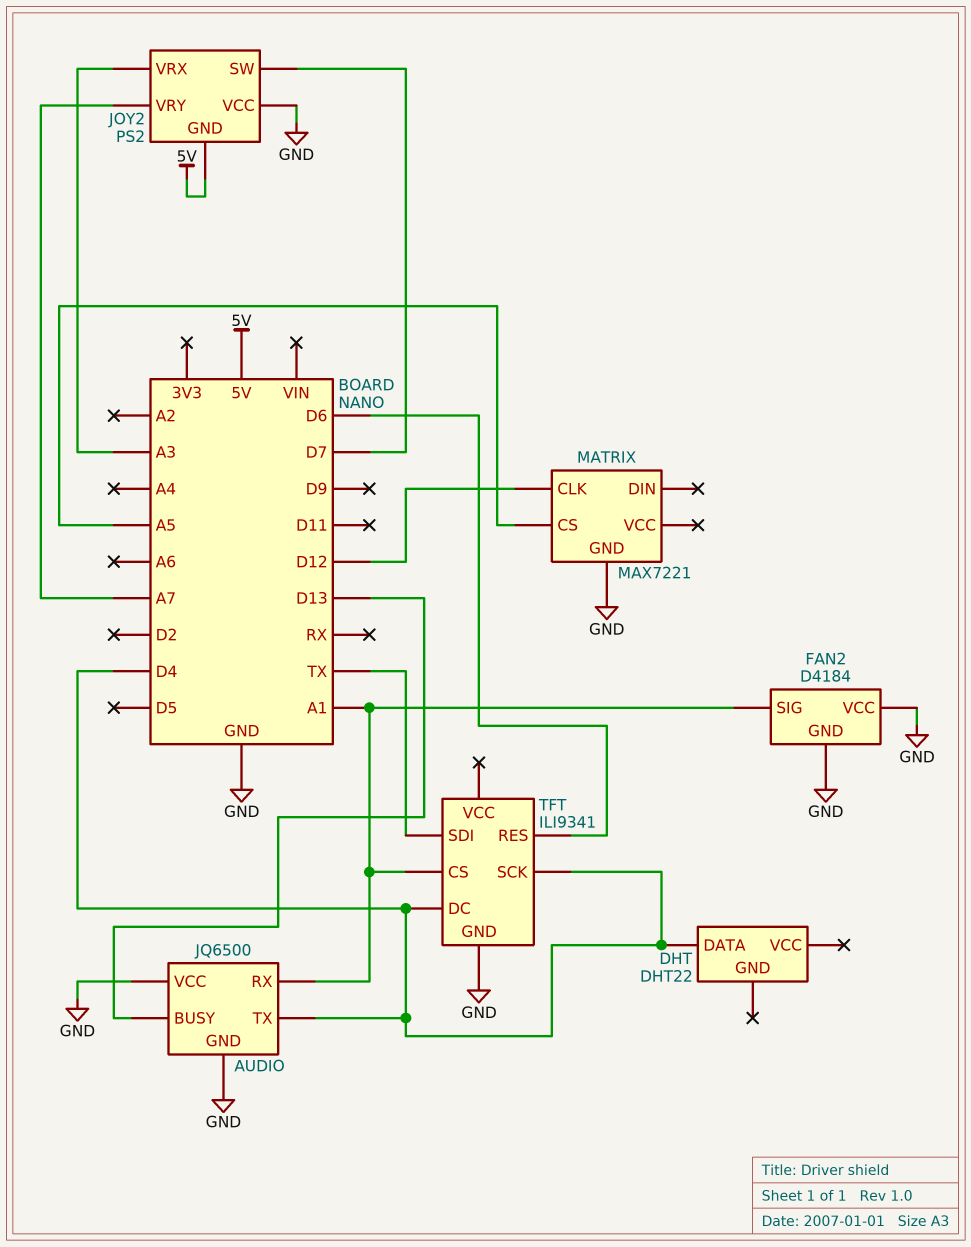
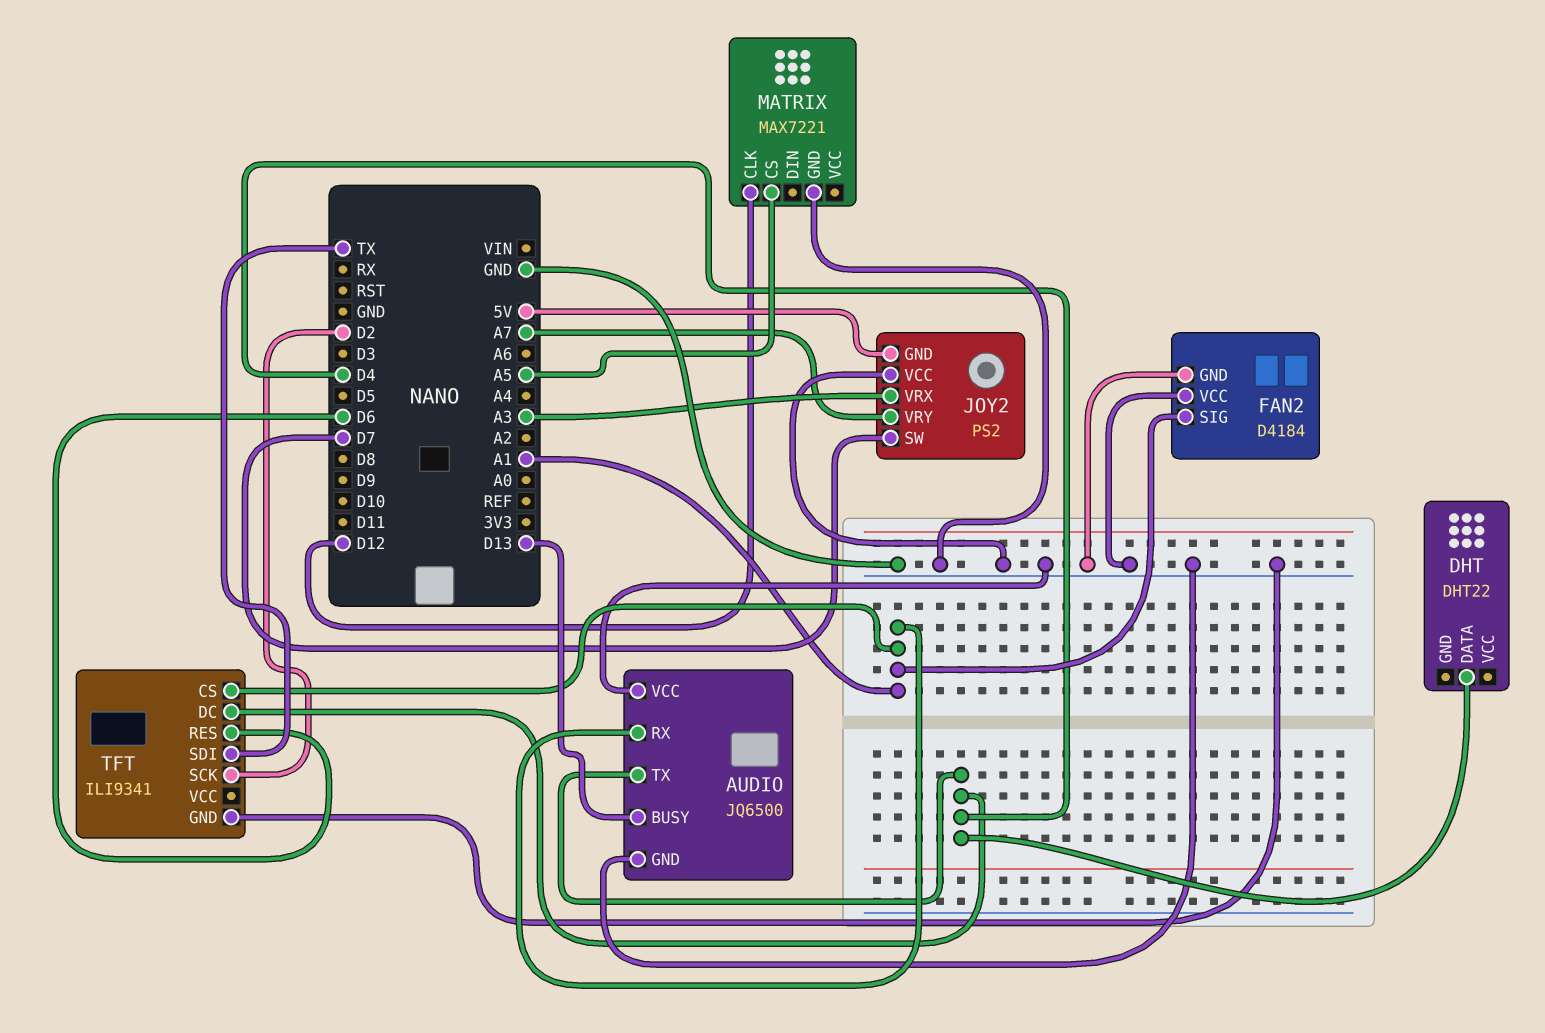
TFT pin SCK: D4 -> D2

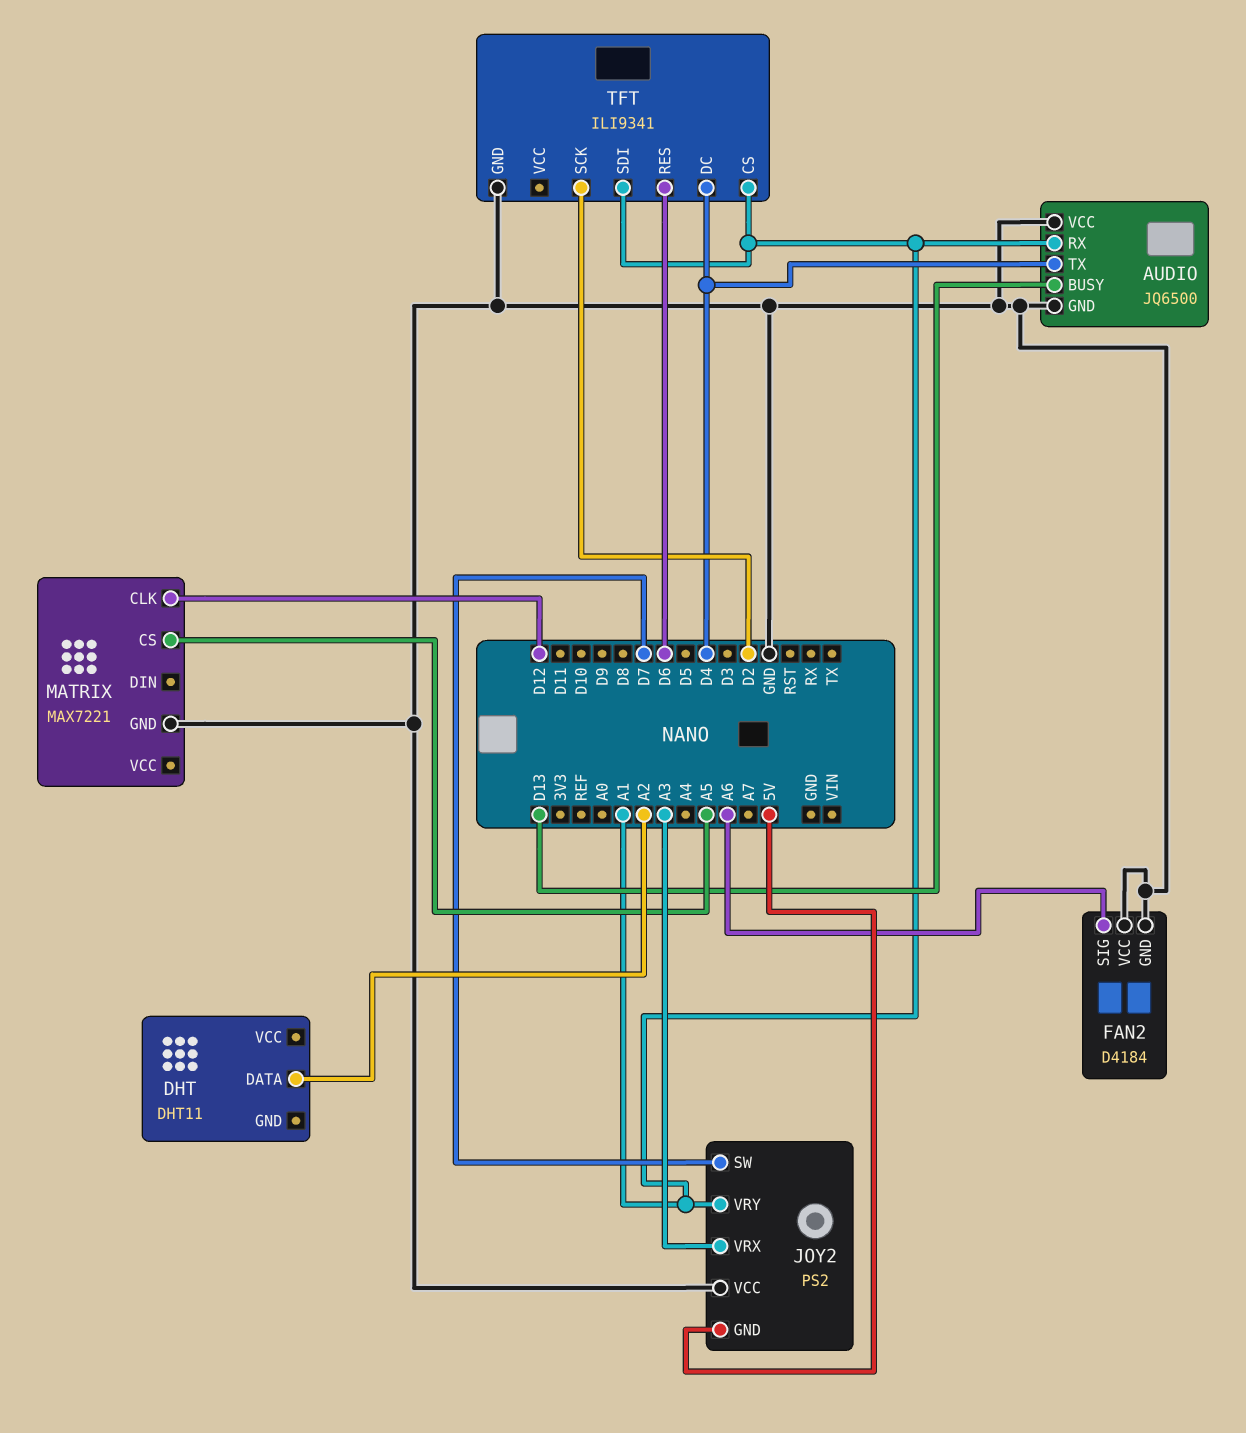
DHT: DHT22 -> DHT11
DHT pin DATA: D4 -> A2
FAN2 pin SIG: A1 -> A6
JOY2 pin VRY: A7 -> A1
TFT pin SDI: TX -> A1

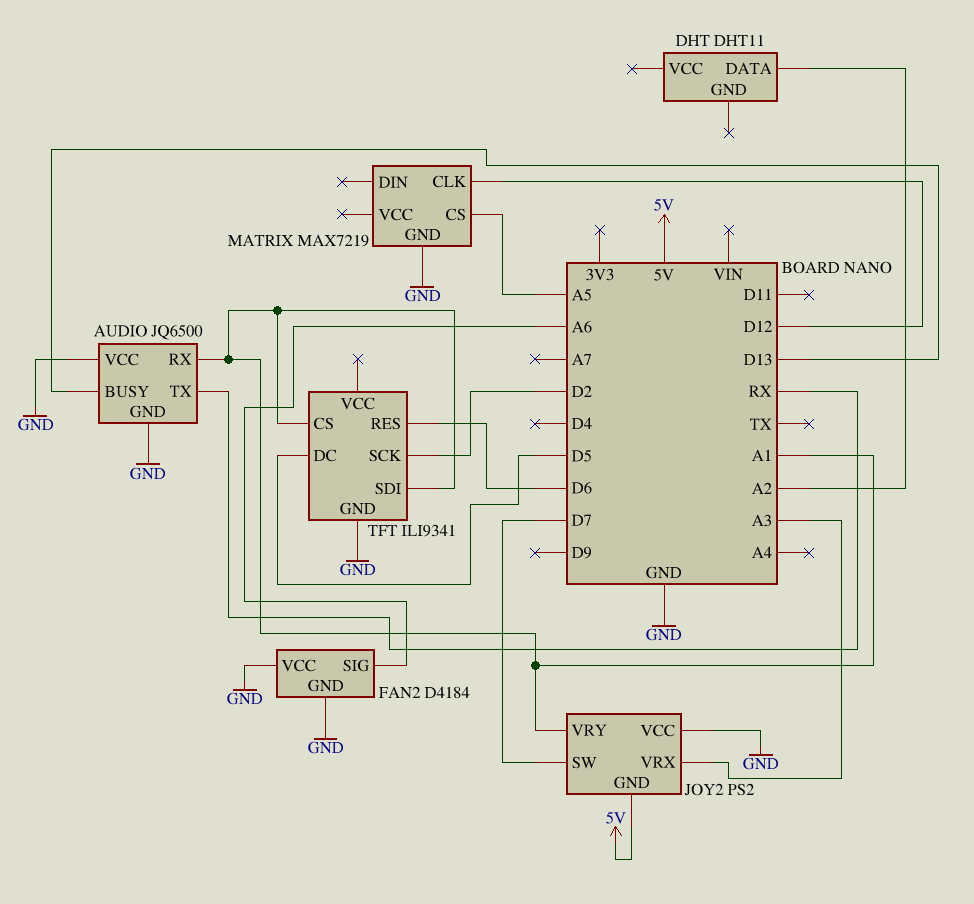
AUDIO pin TX: D4 -> RX
MATRIX: MAX7221 -> MAX7219
TFT pin DC: D4 -> D5

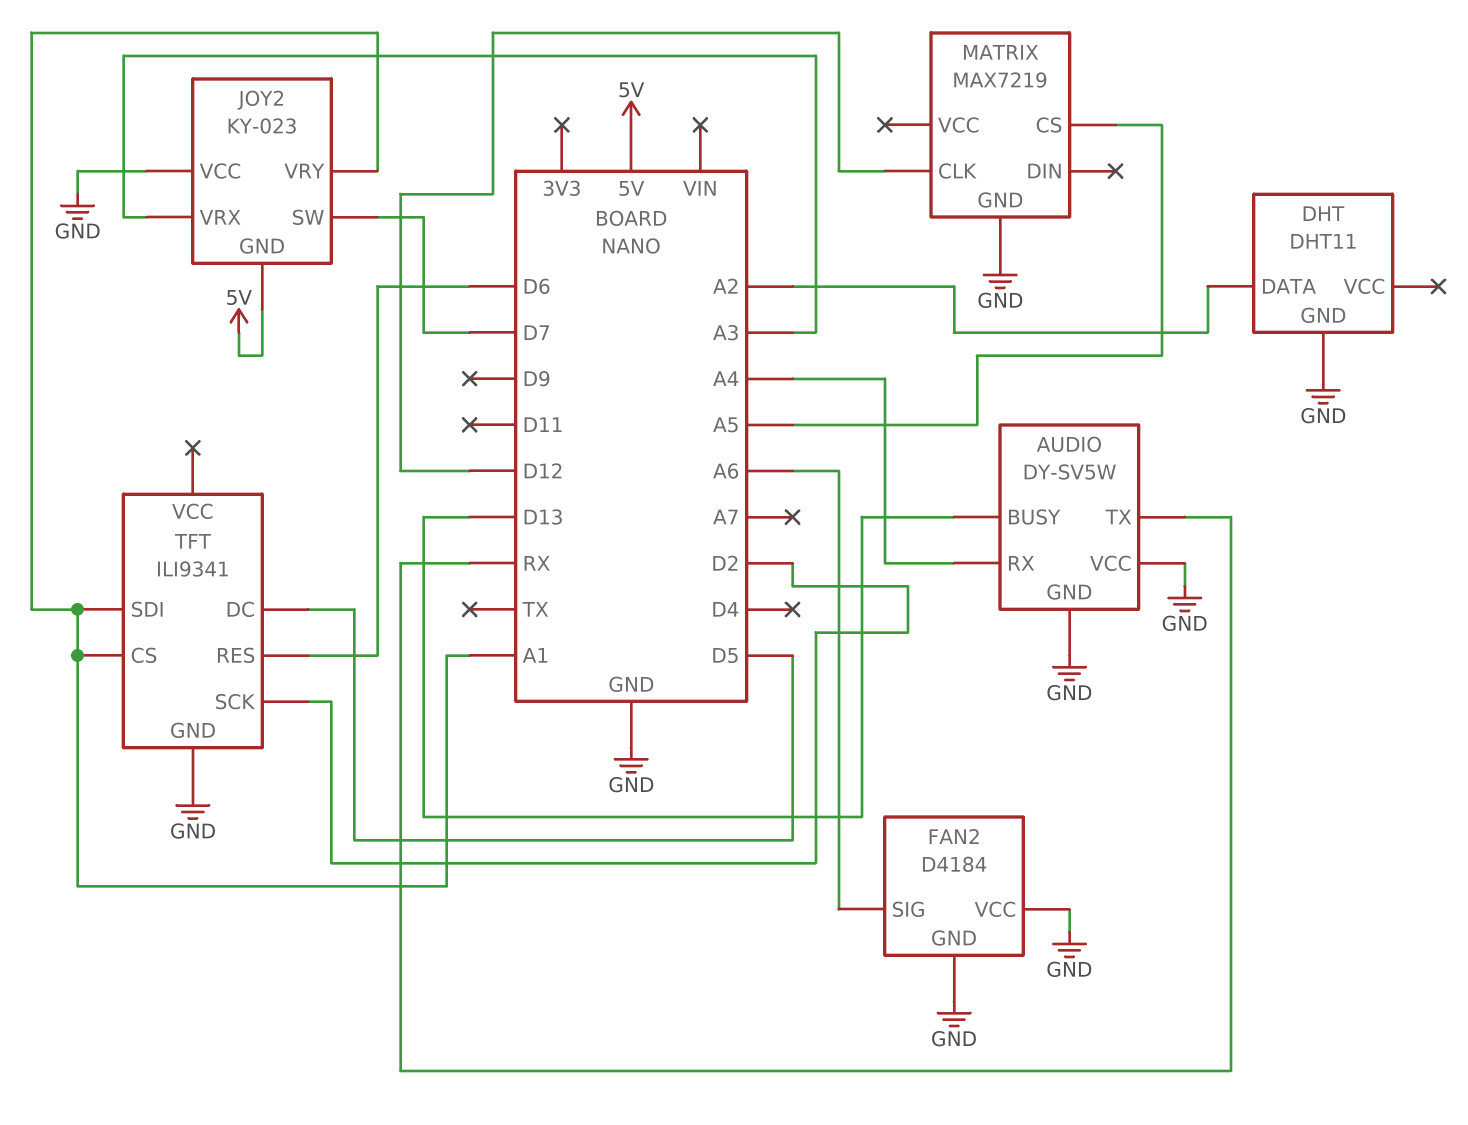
AUDIO: JQ6500 -> DY-SV5W
AUDIO pin RX: A1 -> A4
DHT pin GND: none -> GND
JOY2: PS2 -> KY-023

